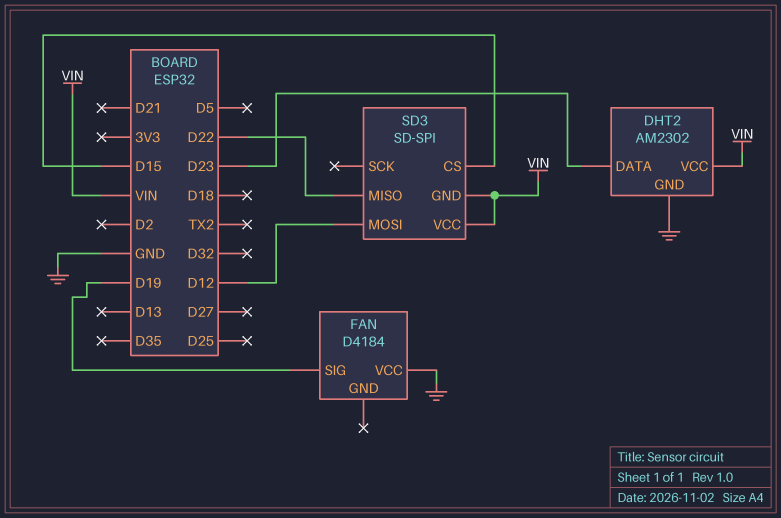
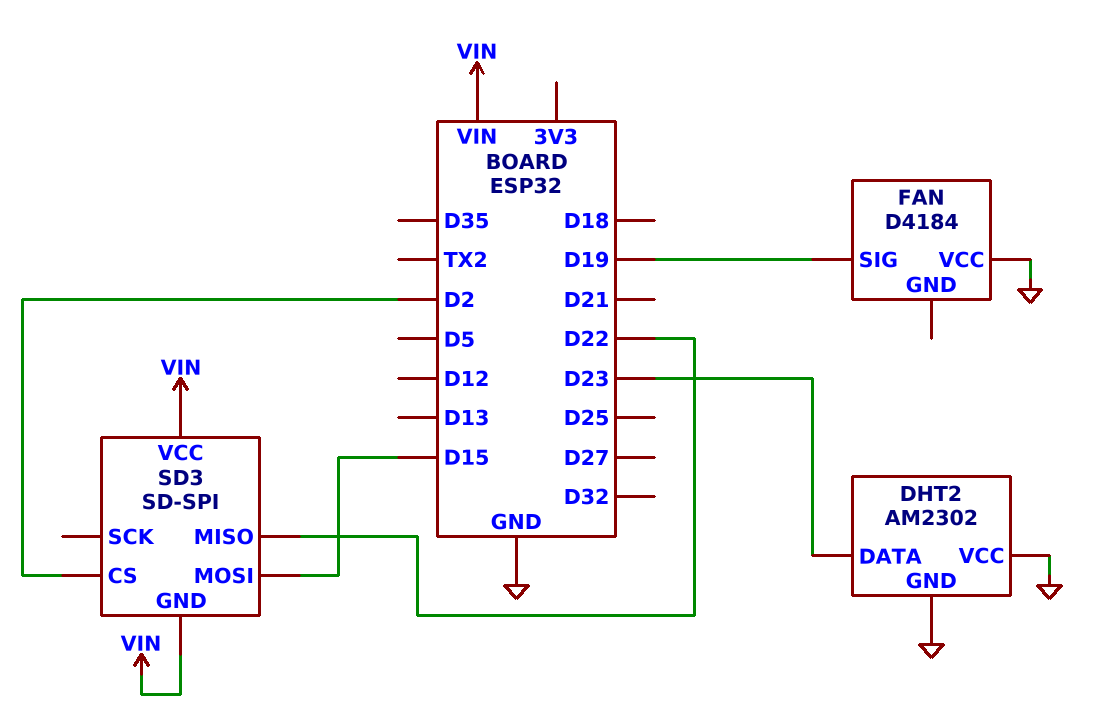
DHT2 pin VCC: VIN -> GND
SD3 pin CS: D15 -> D2
SD3 pin MOSI: D12 -> D15

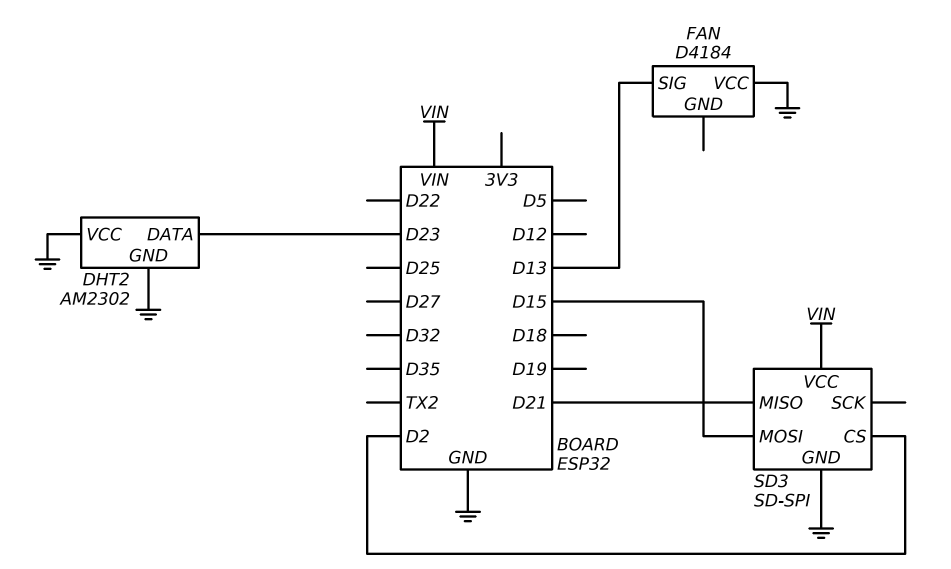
FAN pin SIG: D19 -> D13
SD3 pin GND: VIN -> GND
SD3 pin MISO: D22 -> D21

